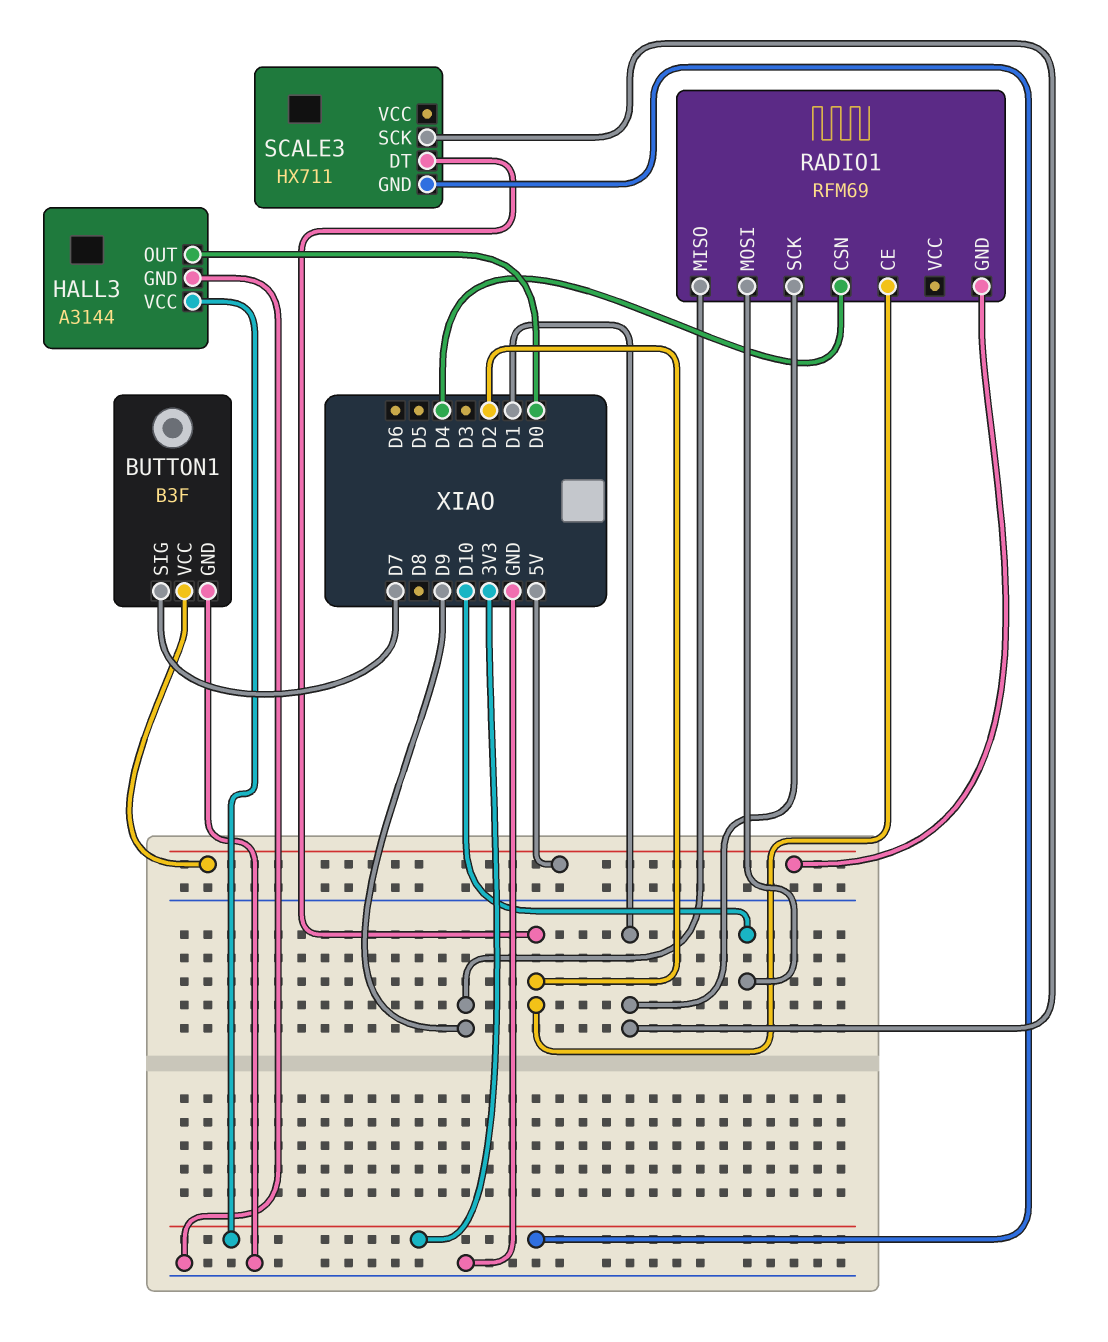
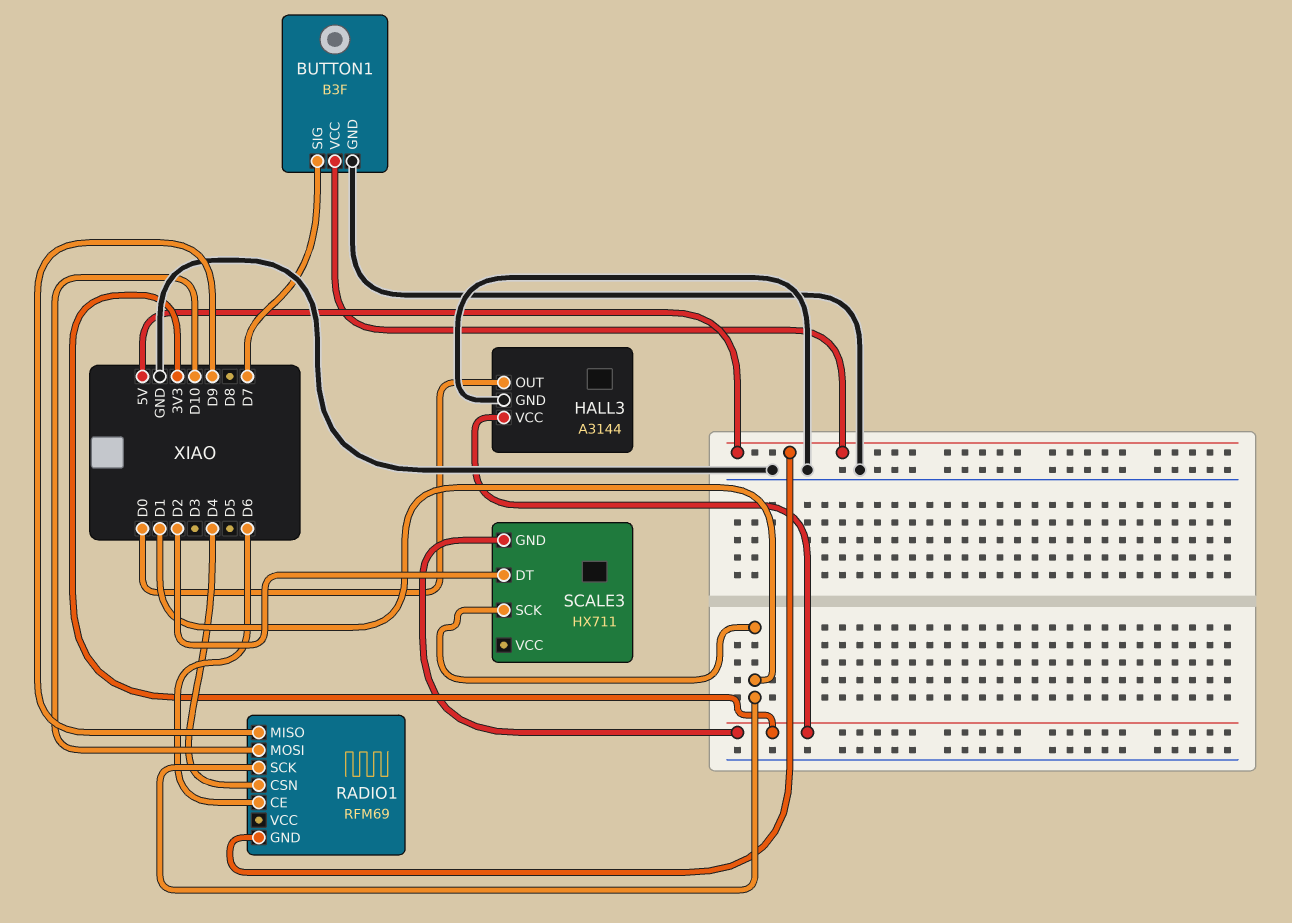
RADIO1 pin CE: D2 -> D6

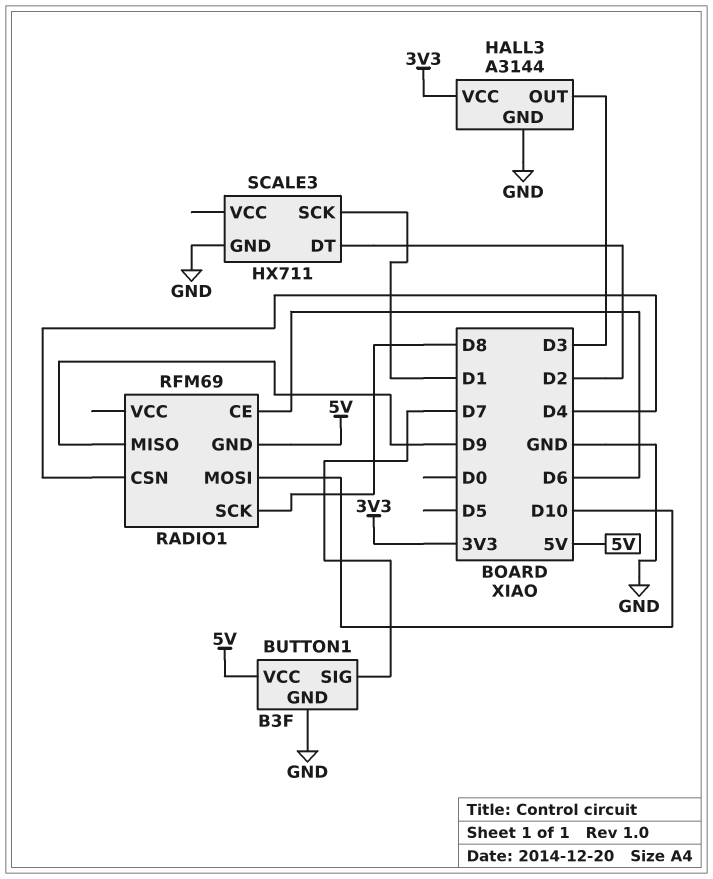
HALL3 pin OUT: D0 -> D3
RADIO1 pin SCK: D1 -> D8
SCALE3 pin GND: 3V3 -> GND

